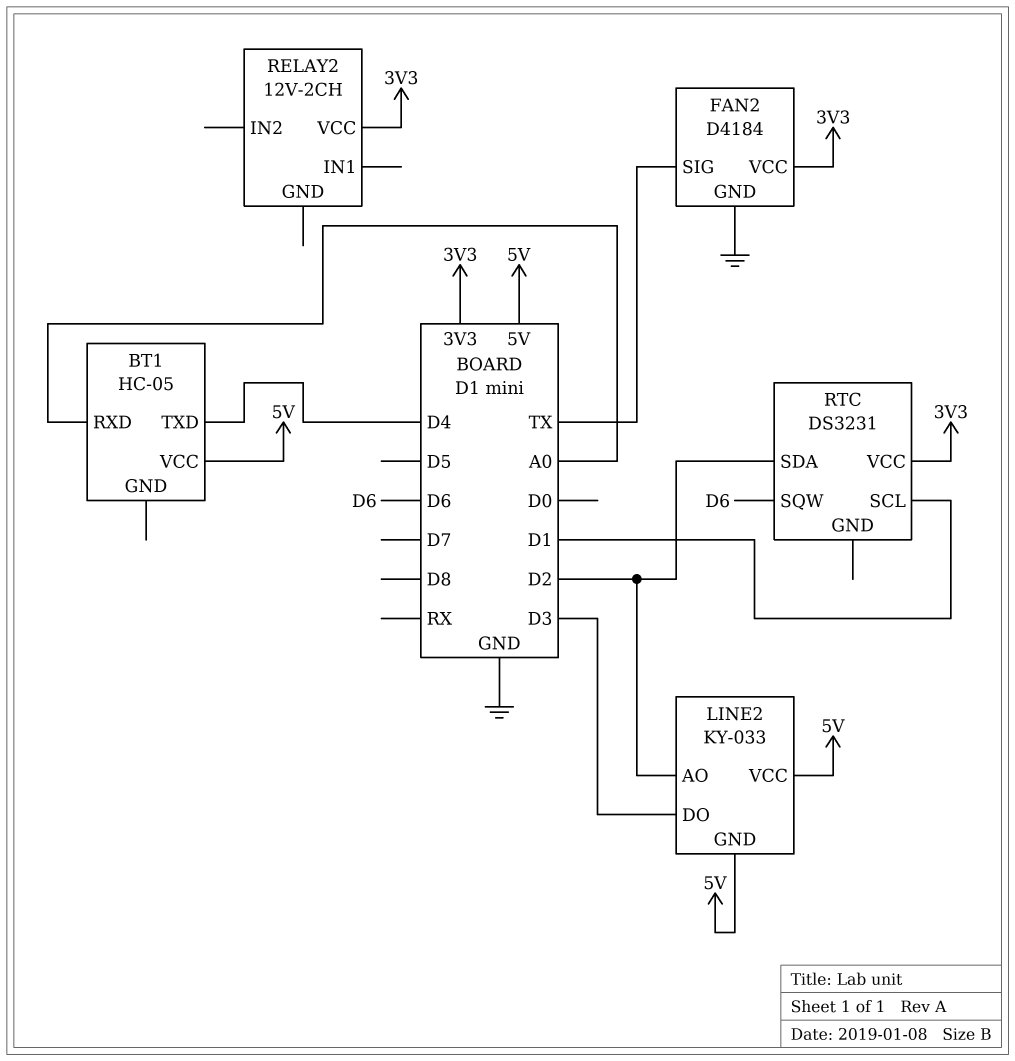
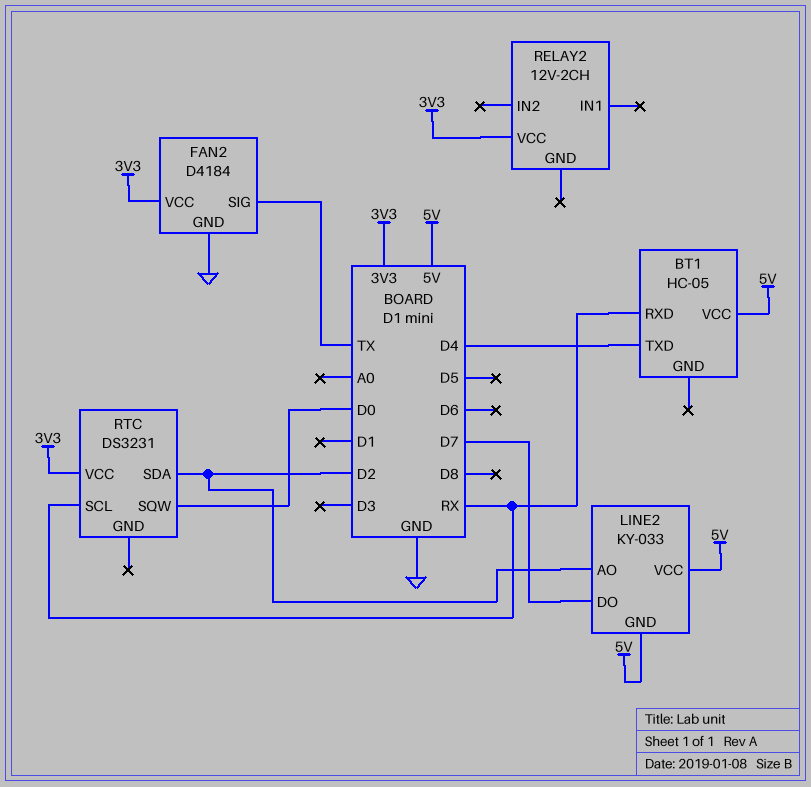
BT1 pin RXD: A0 -> RX
LINE2 pin DO: D3 -> D7
RTC pin SCL: D1 -> RX
RTC pin SQW: D6 -> D0

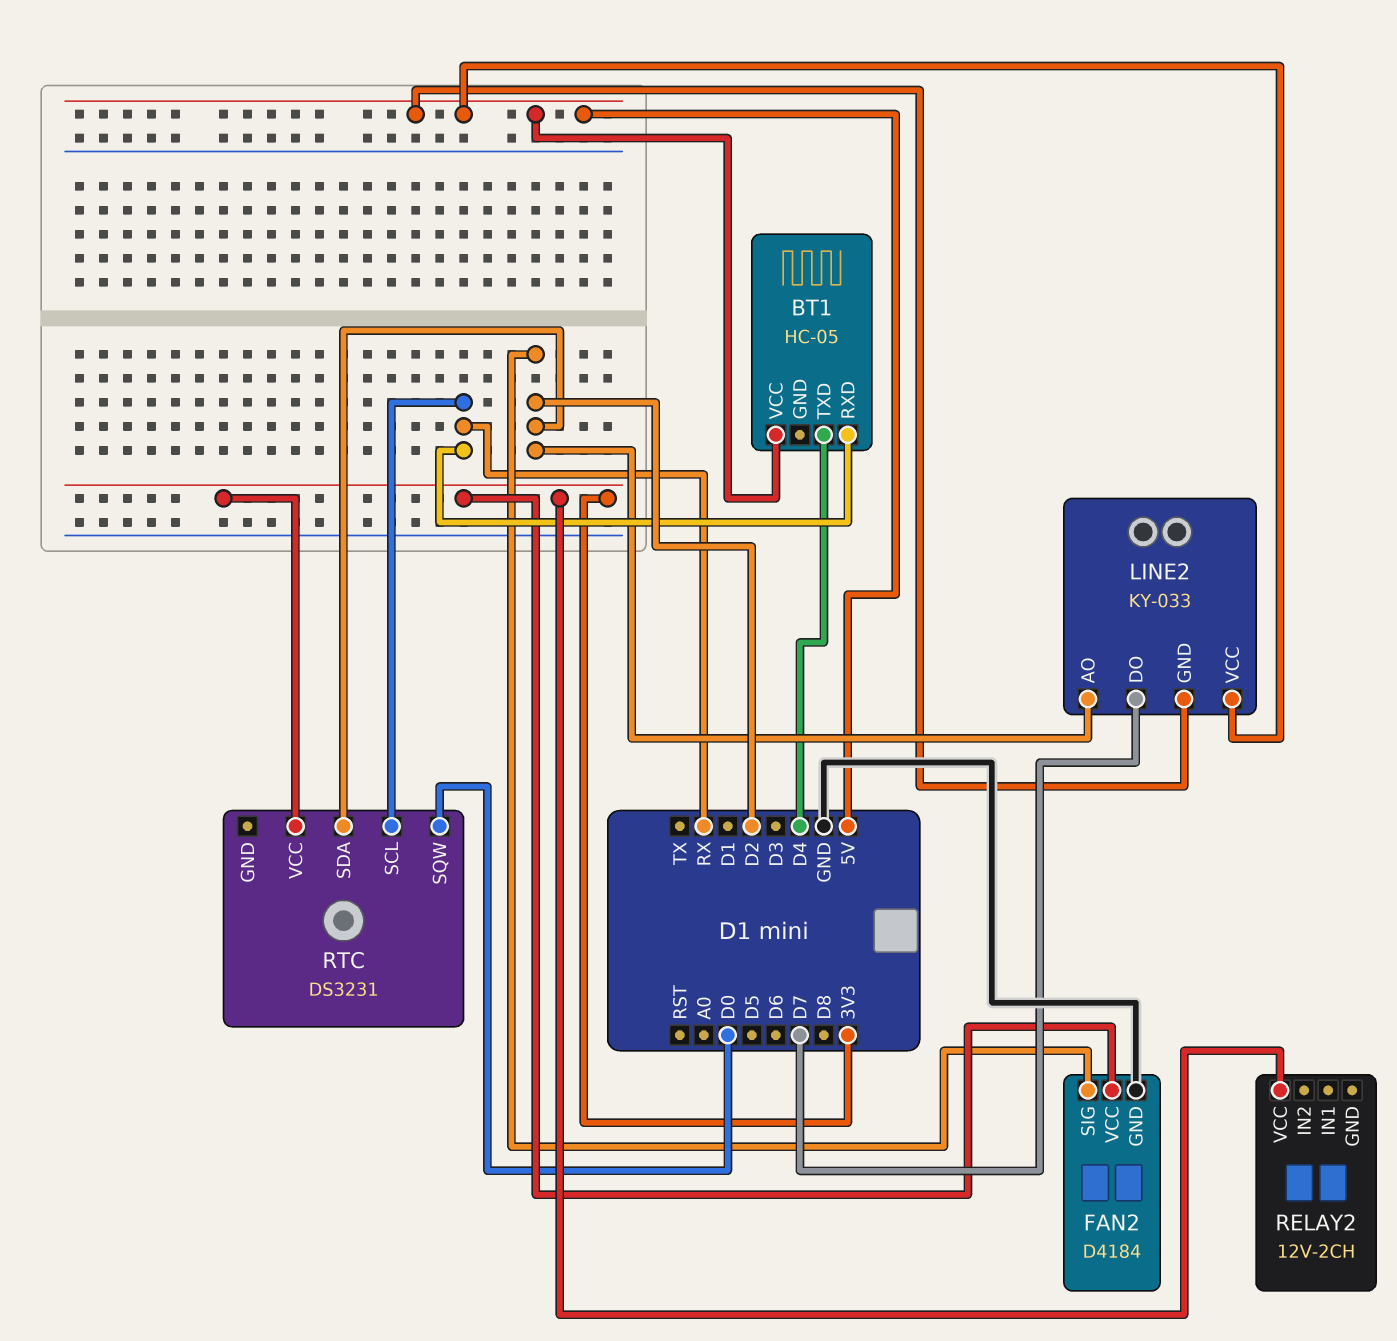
FAN2 pin SIG: TX -> D2

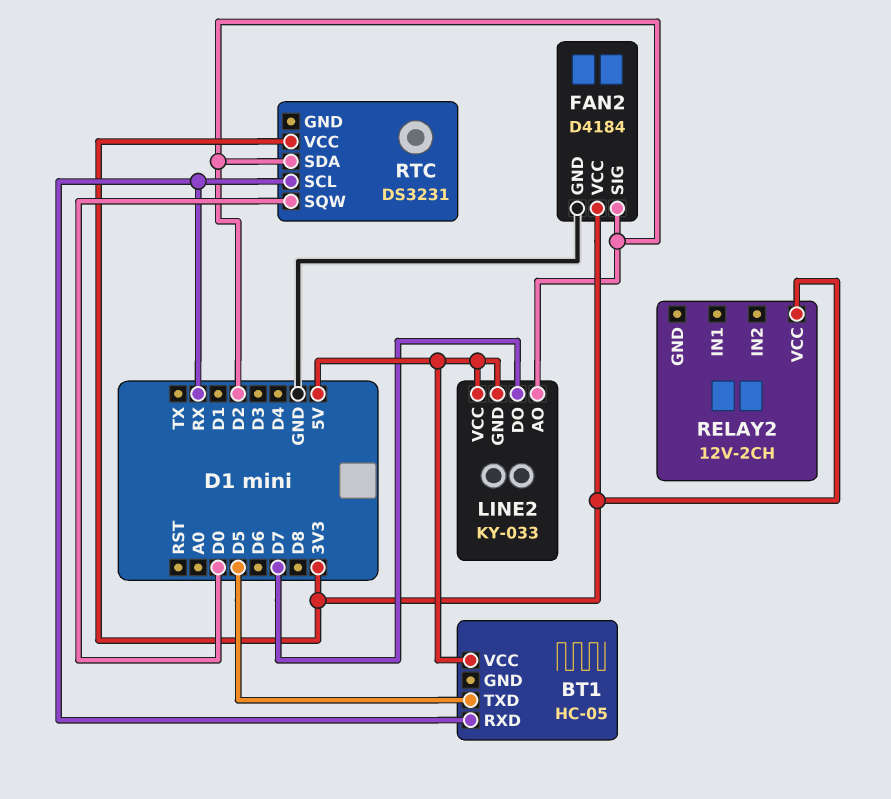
BT1 pin TXD: D4 -> D5

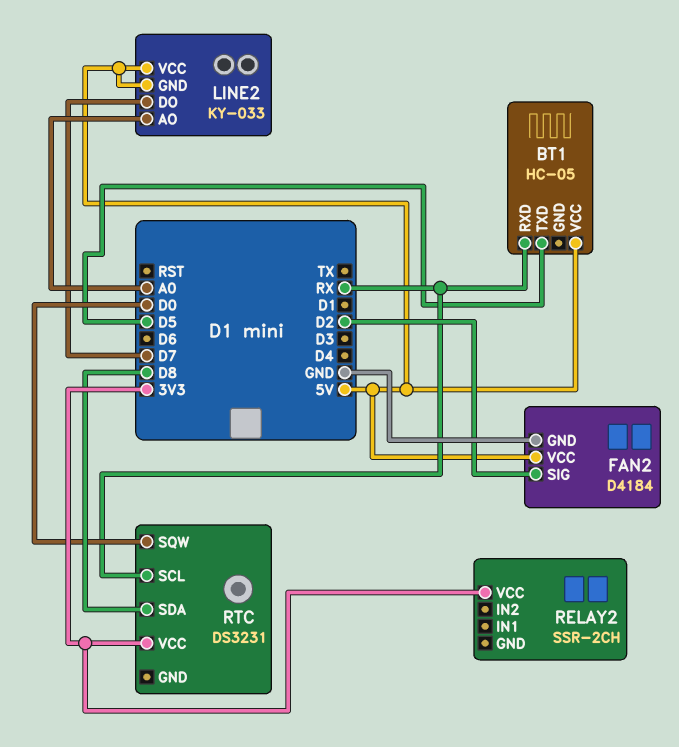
FAN2 pin VCC: 3V3 -> 5V
LINE2 pin AO: D2 -> A0
RELAY2: 12V-2CH -> SSR-2CH
RTC pin SDA: D2 -> D8

